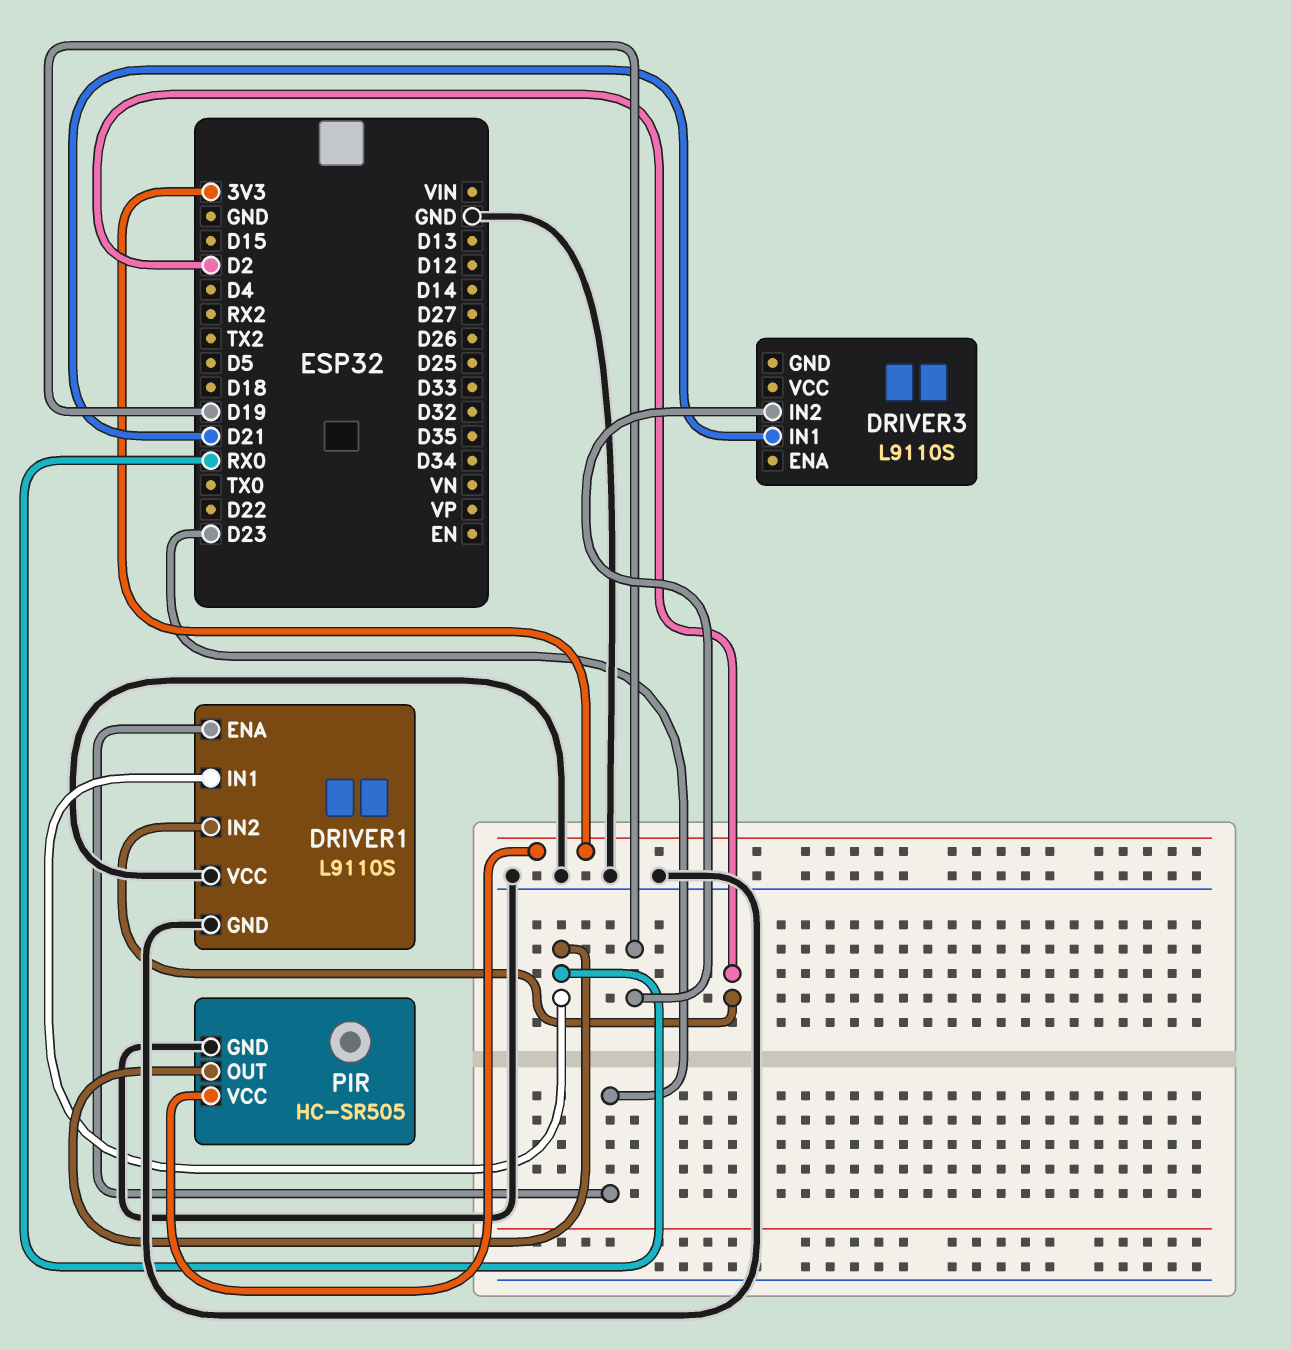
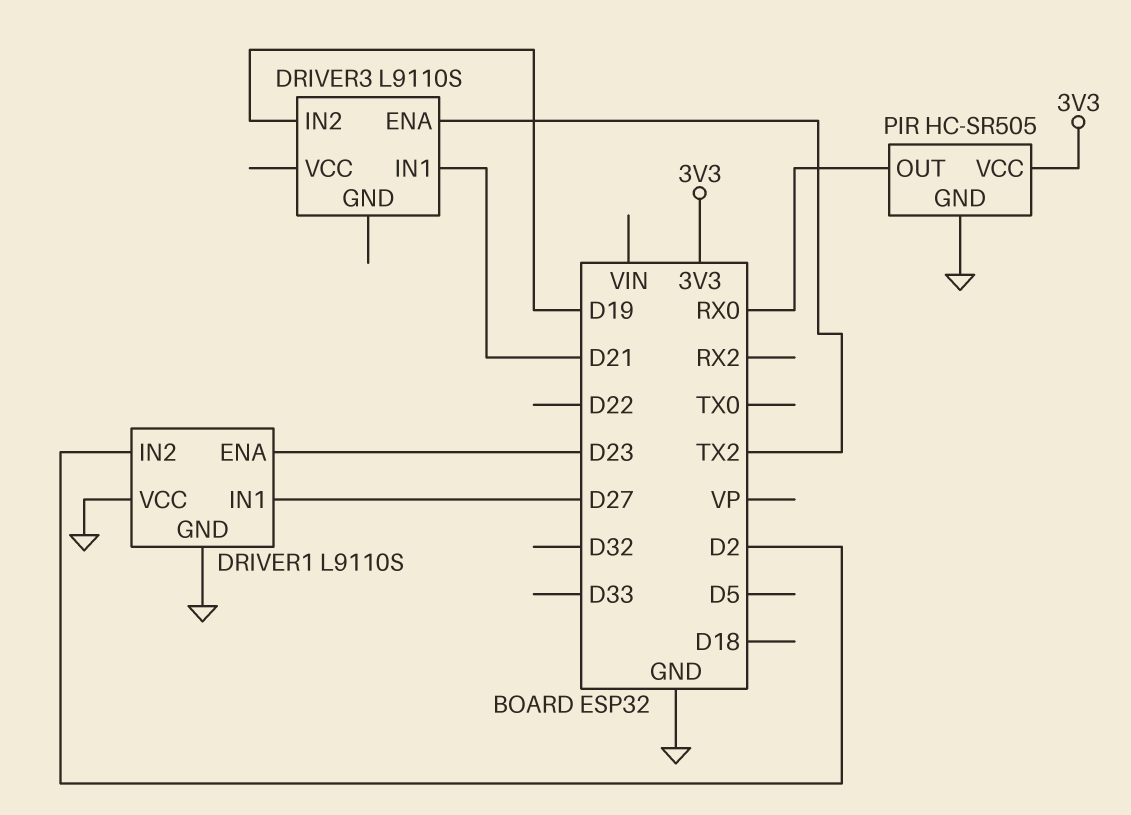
DRIVER1 pin IN1: RX0 -> D27
DRIVER3 pin ENA: none -> TX2

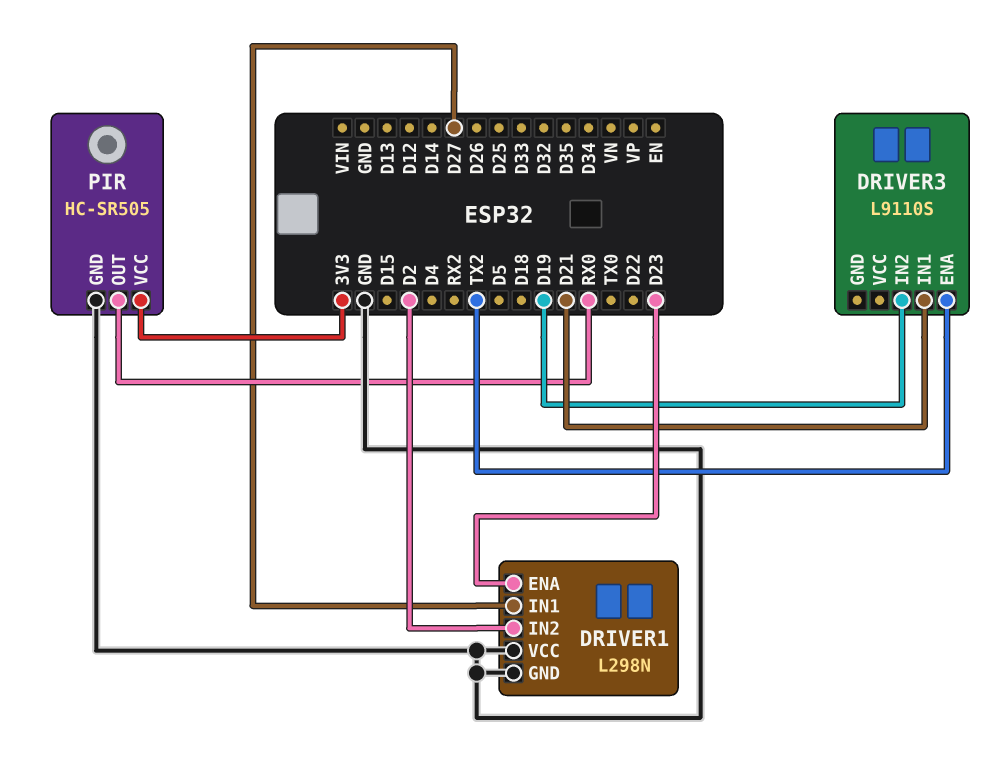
DRIVER1: L9110S -> L298N

